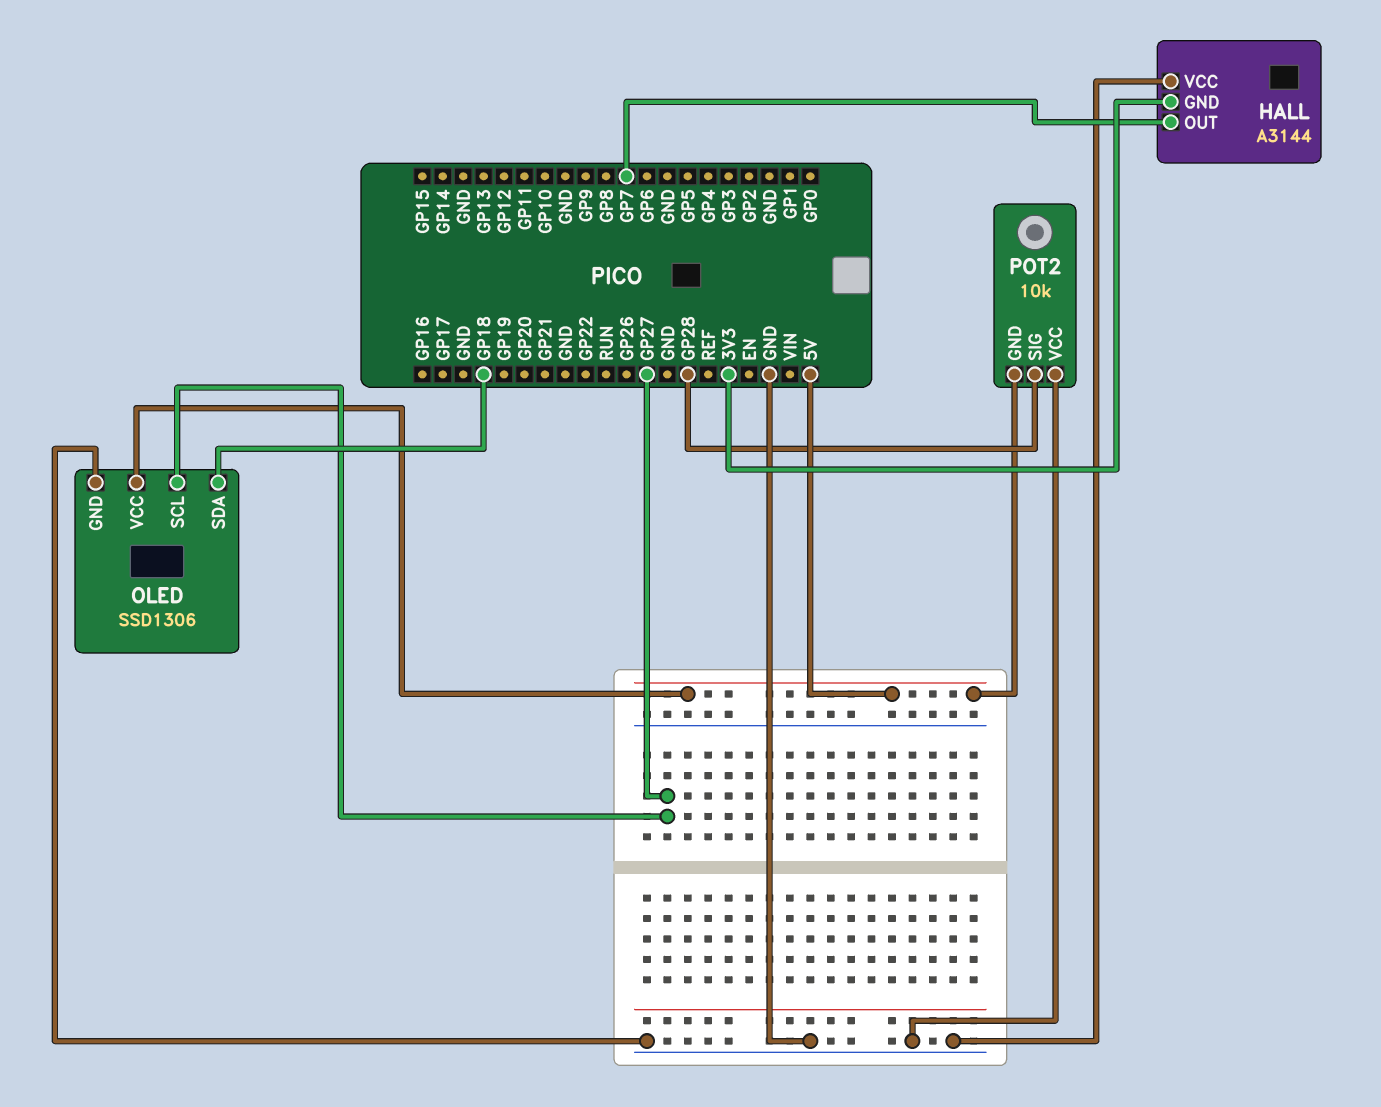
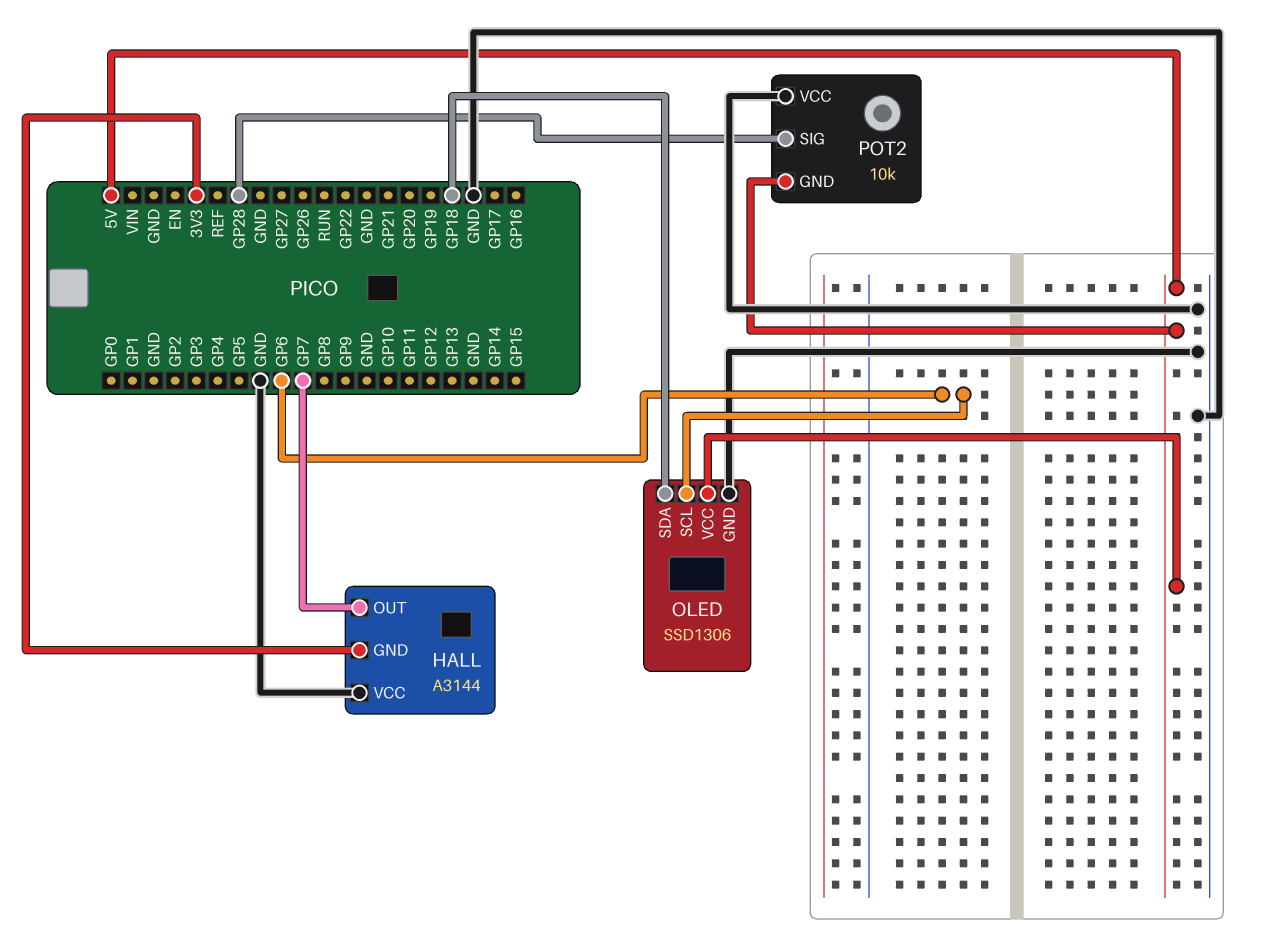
OLED pin SCL: GP27 -> GP6

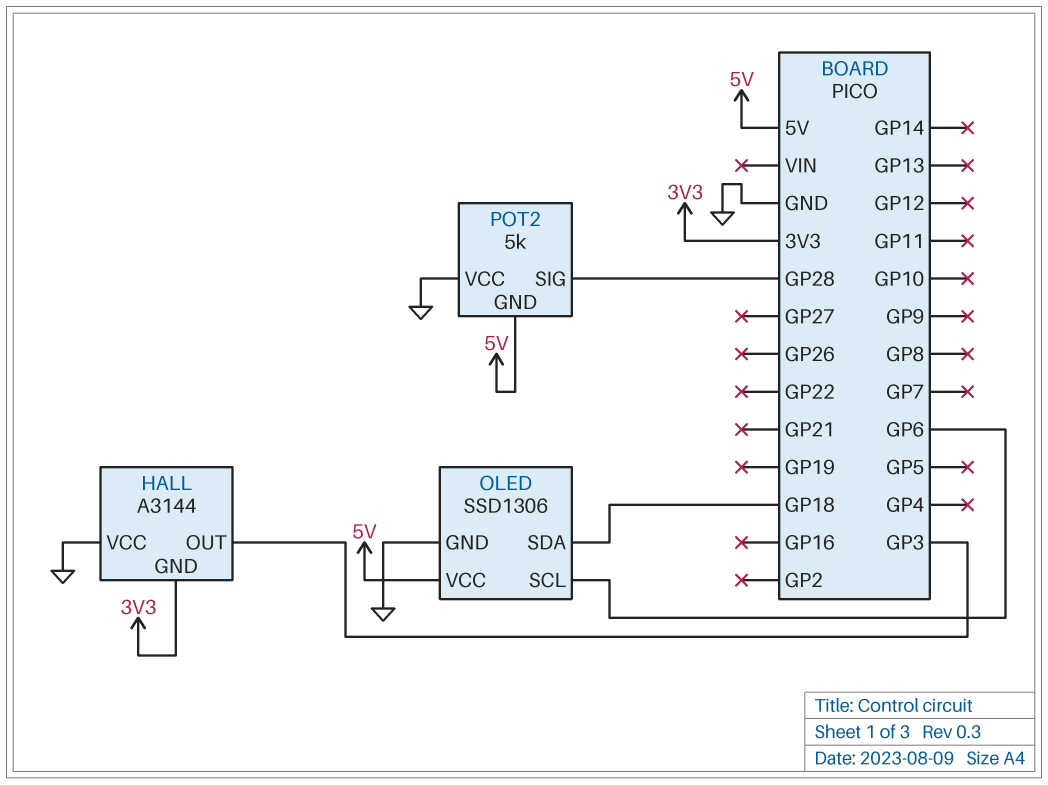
HALL pin OUT: GP7 -> GP3
POT2: 10k -> 5k

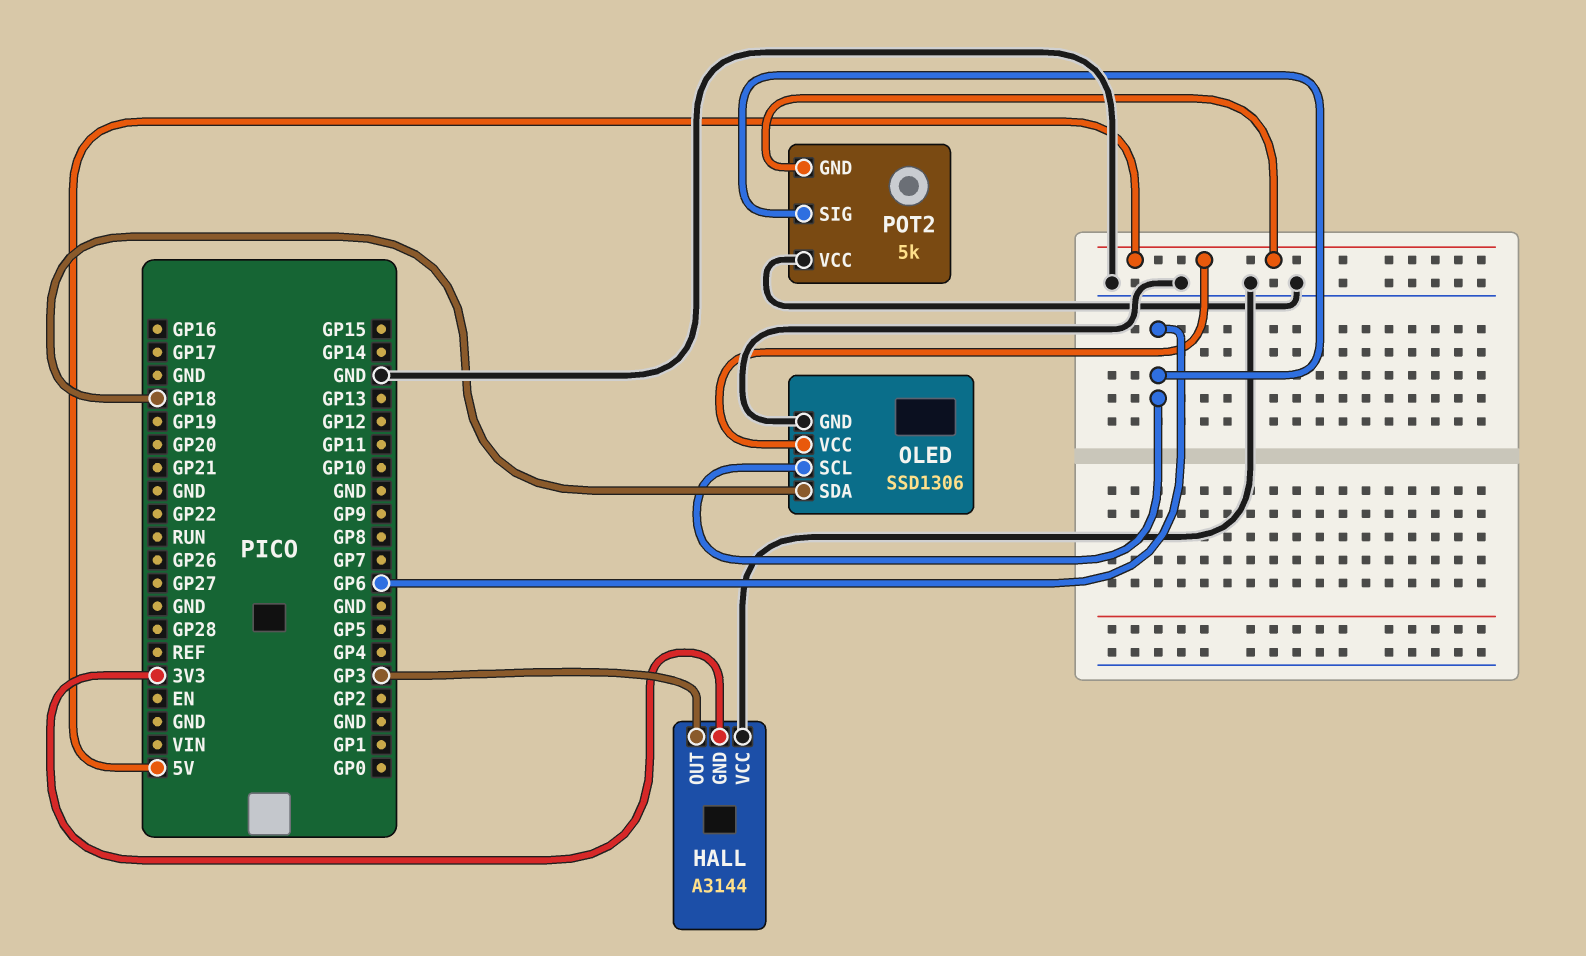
POT2 pin SIG: GP28 -> GP6

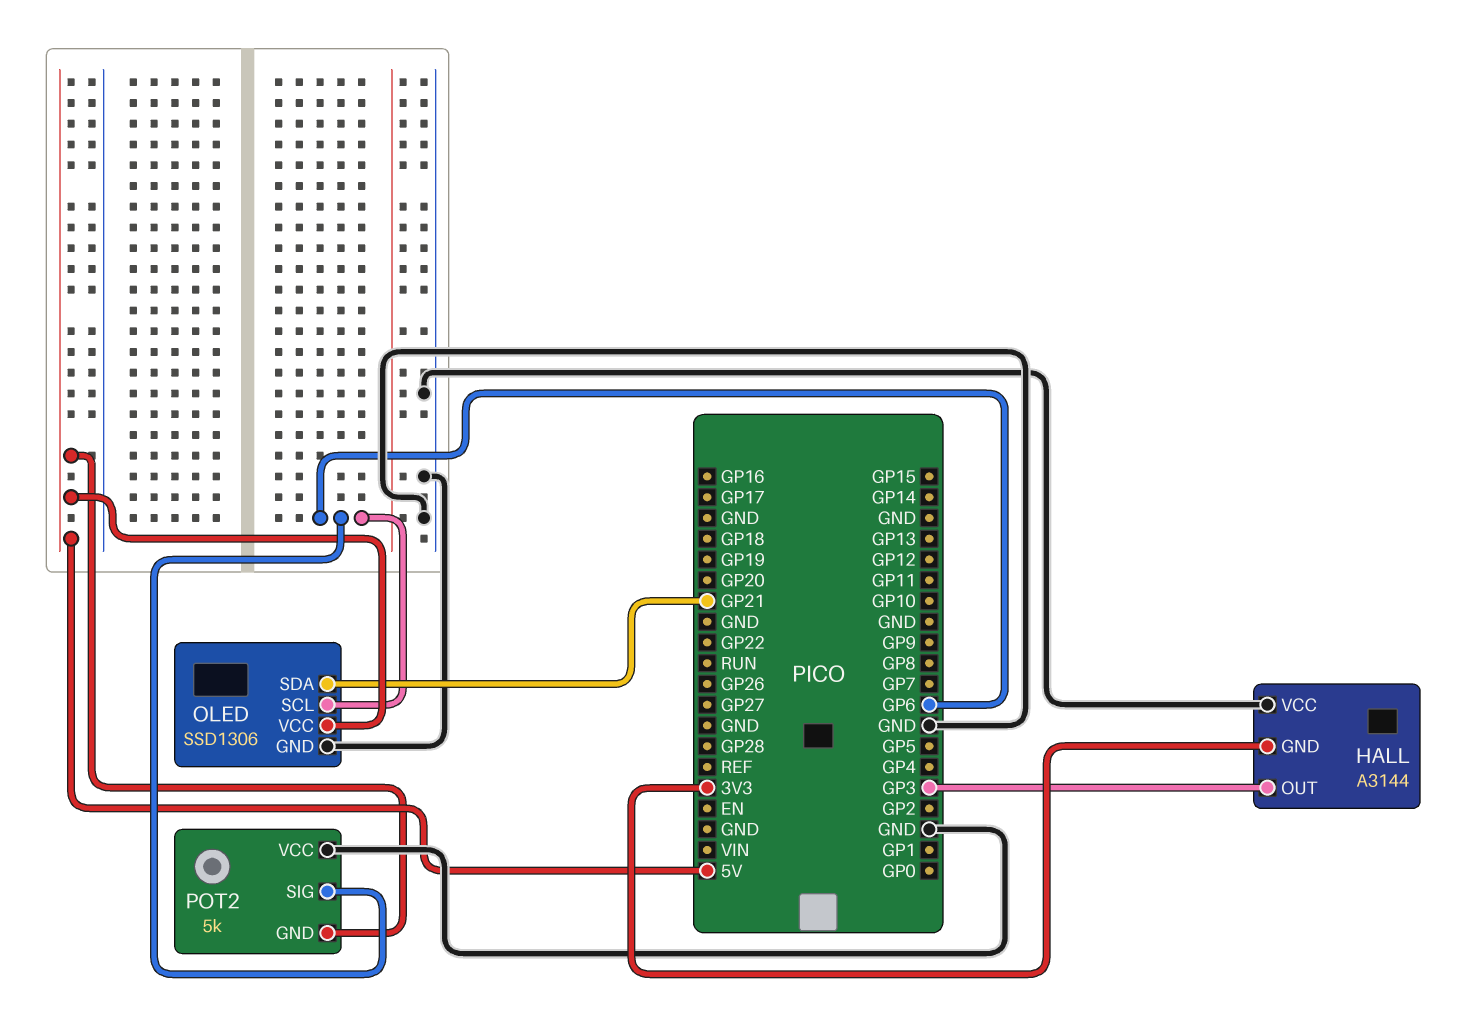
OLED pin SDA: GP18 -> GP21

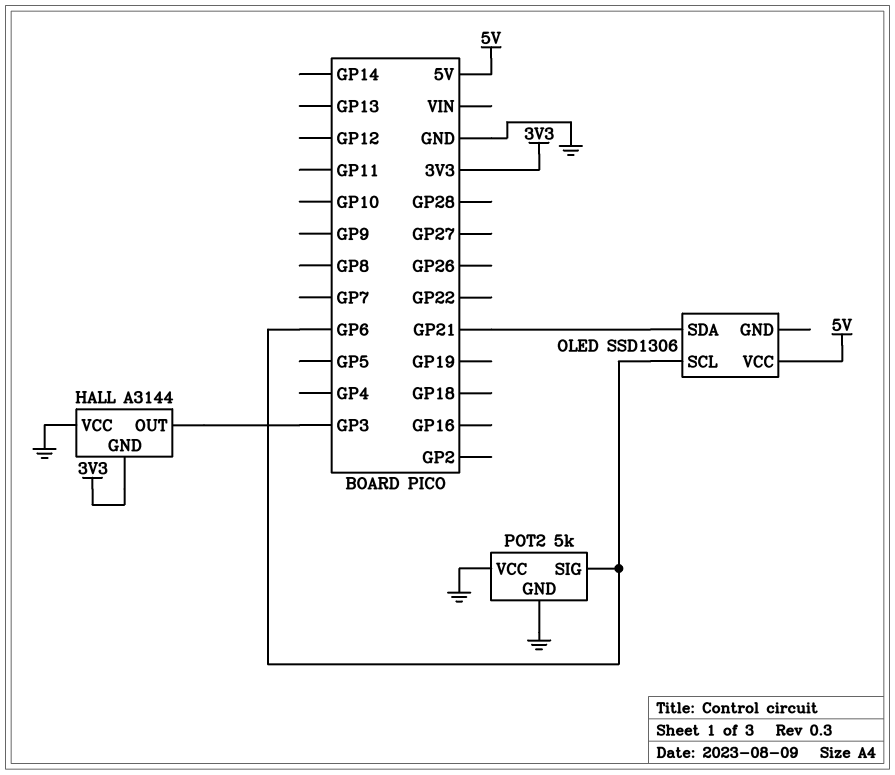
OLED pin GND: GND -> none
POT2 pin GND: 5V -> GND

